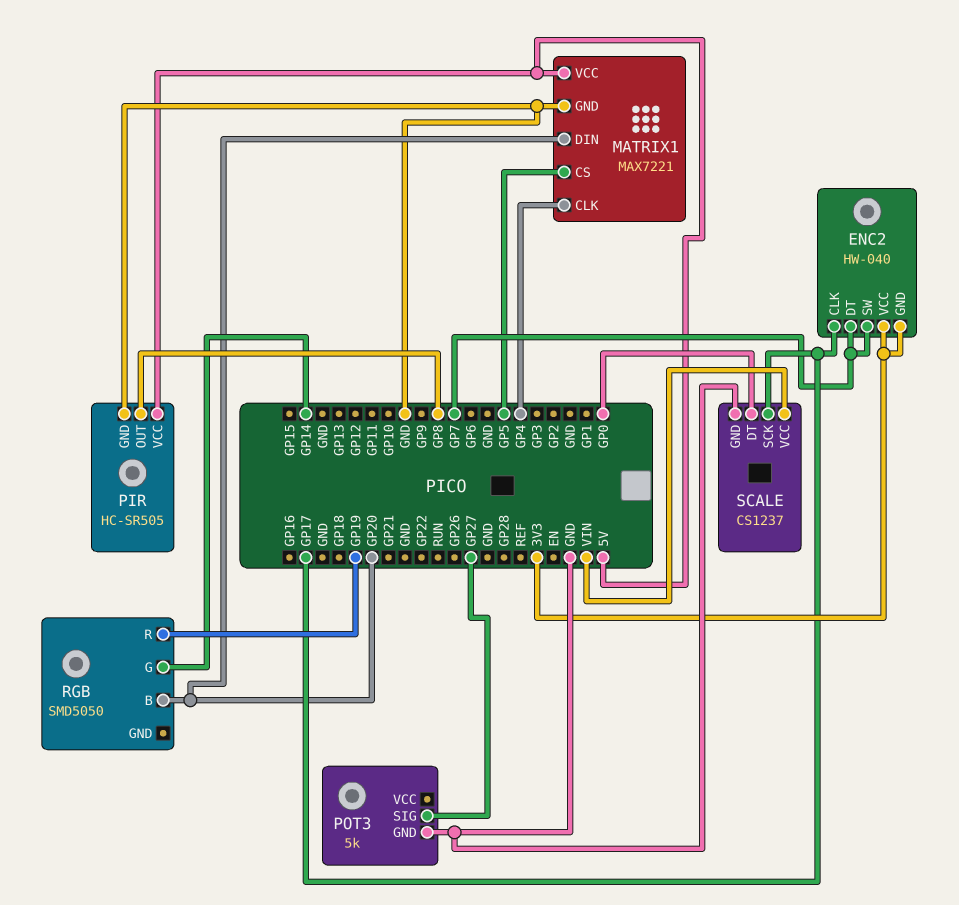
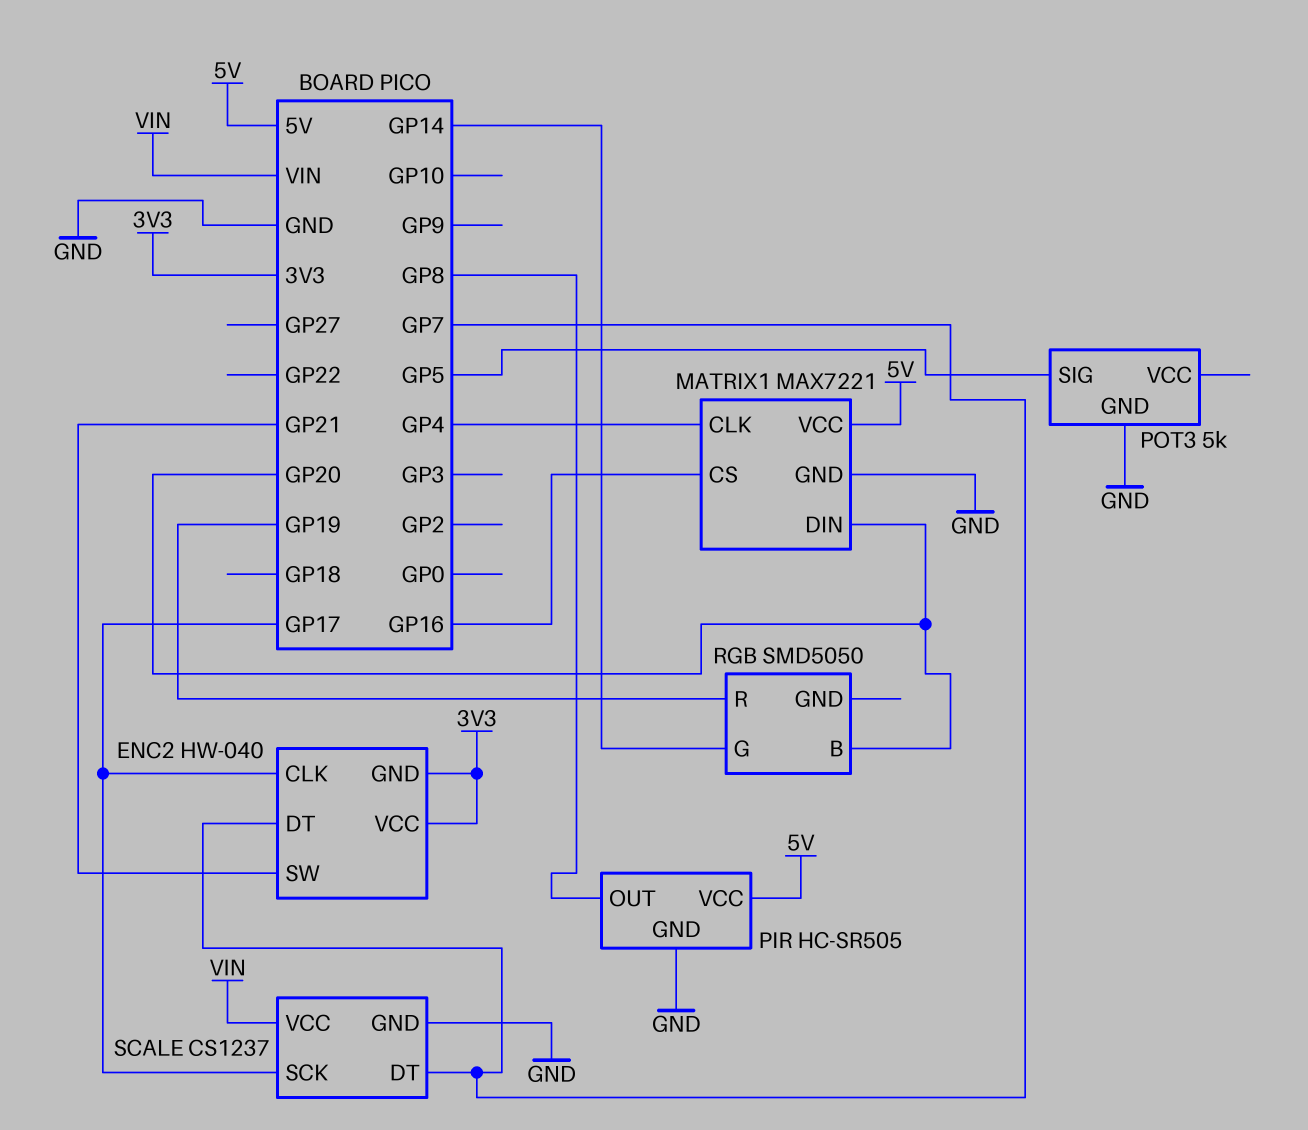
ENC2 pin SW: GP7 -> GP21
MATRIX1 pin CS: GP5 -> GP16
POT3 pin SIG: GP27 -> GP5
SCALE pin DT: GP0 -> GP7

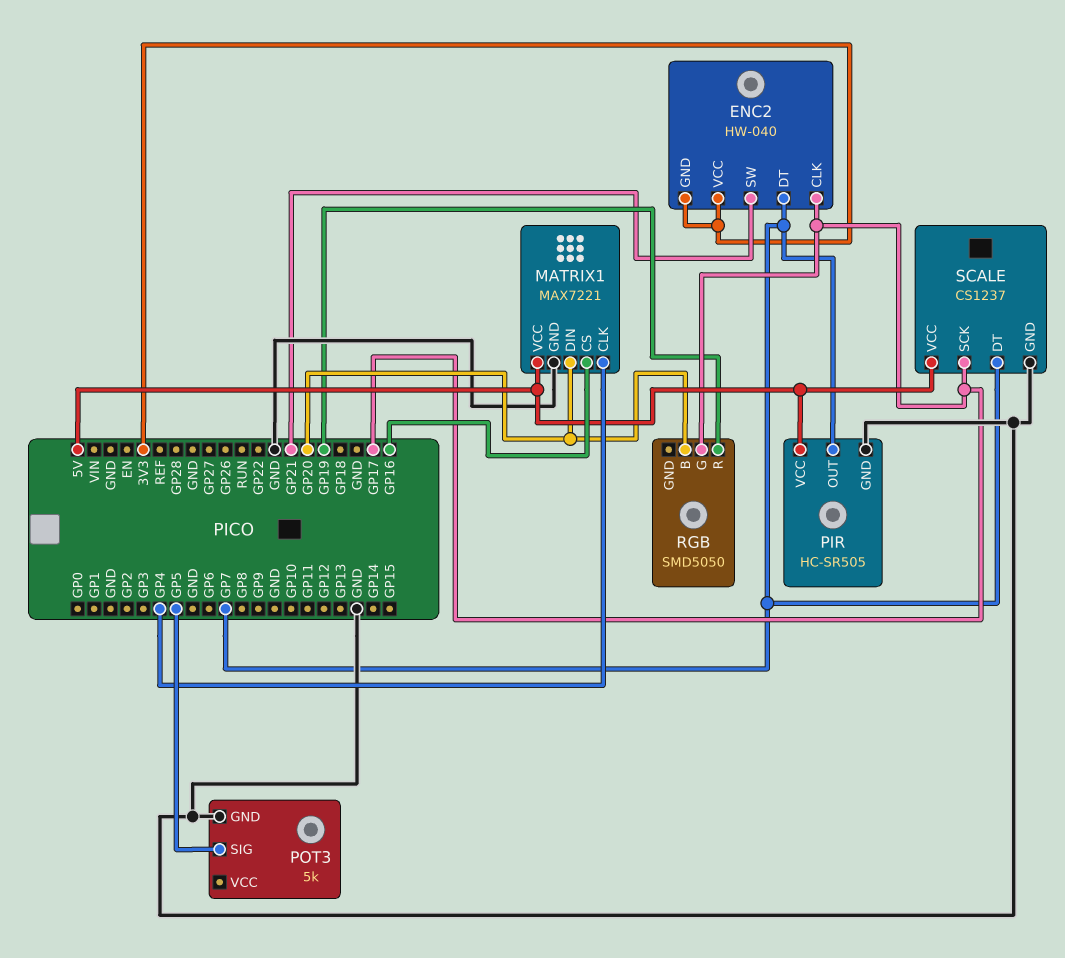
PIR pin OUT: GP8 -> GP7
RGB pin G: GP14 -> GP17
SCALE pin VCC: VIN -> 5V

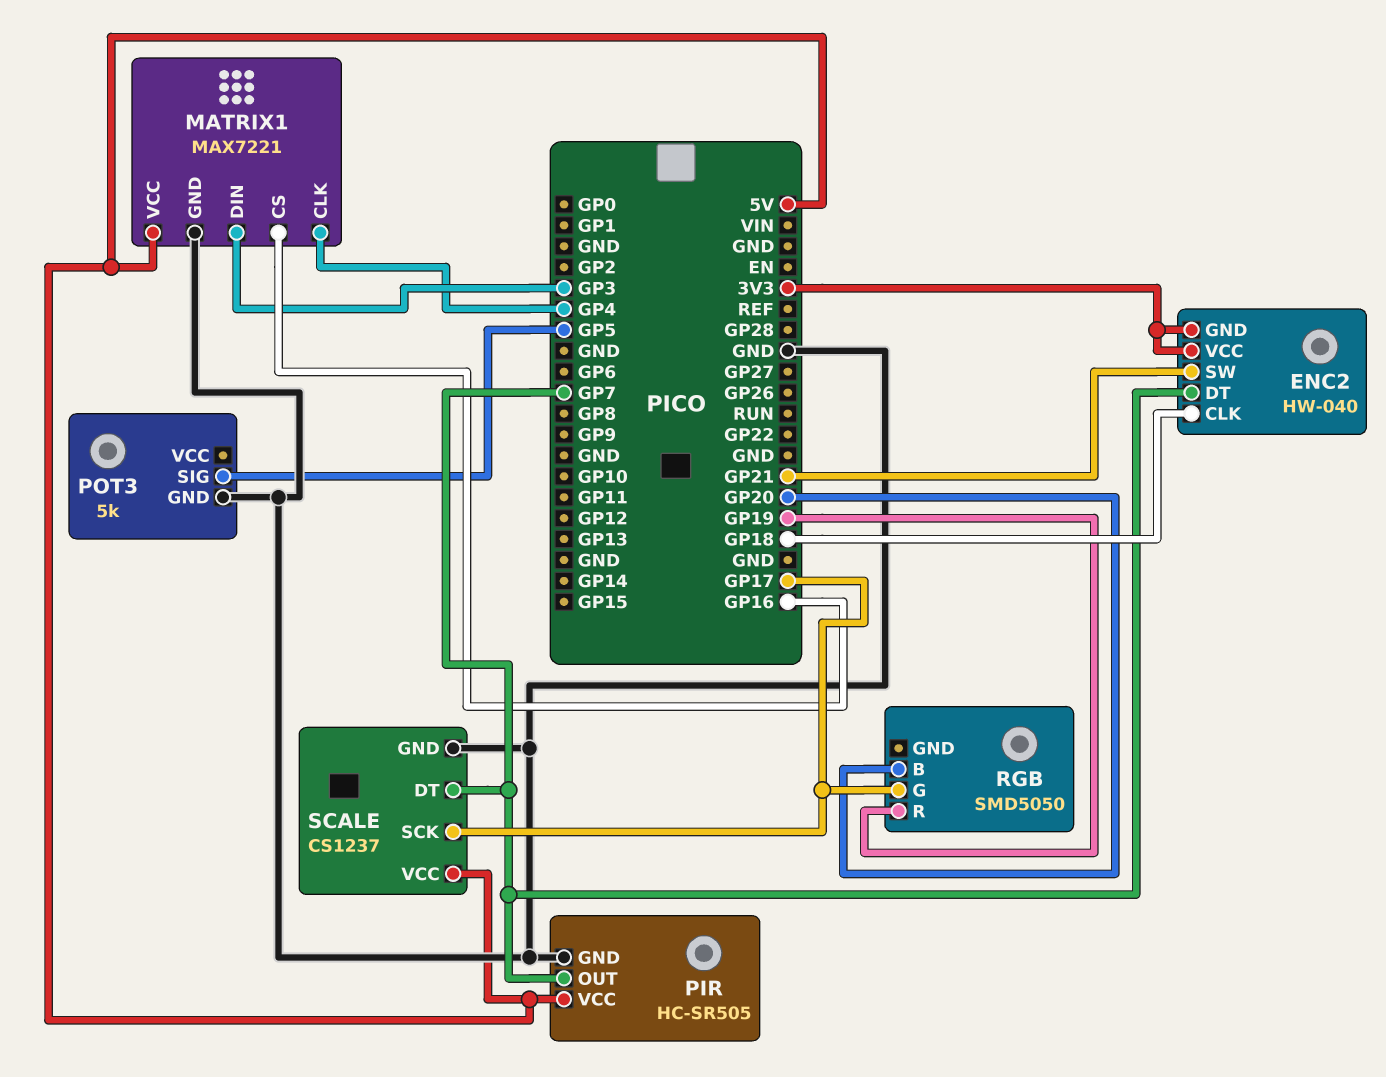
ENC2 pin CLK: GP17 -> GP18
MATRIX1 pin DIN: GP20 -> GP3

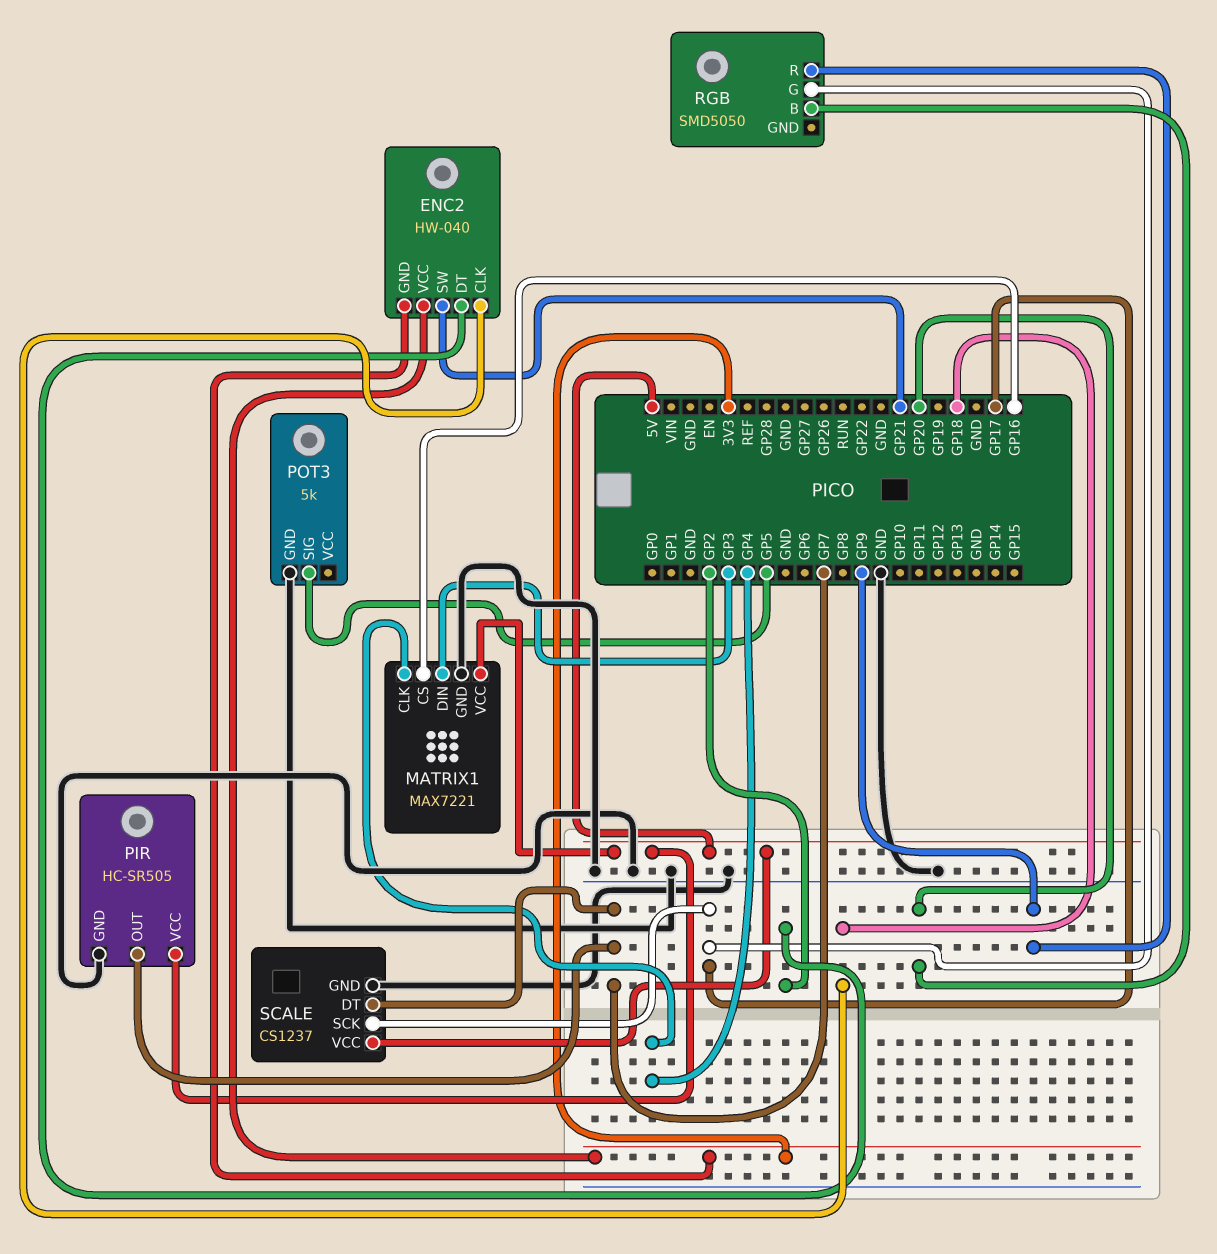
ENC2 pin DT: GP7 -> GP2
RGB pin R: GP19 -> GP9

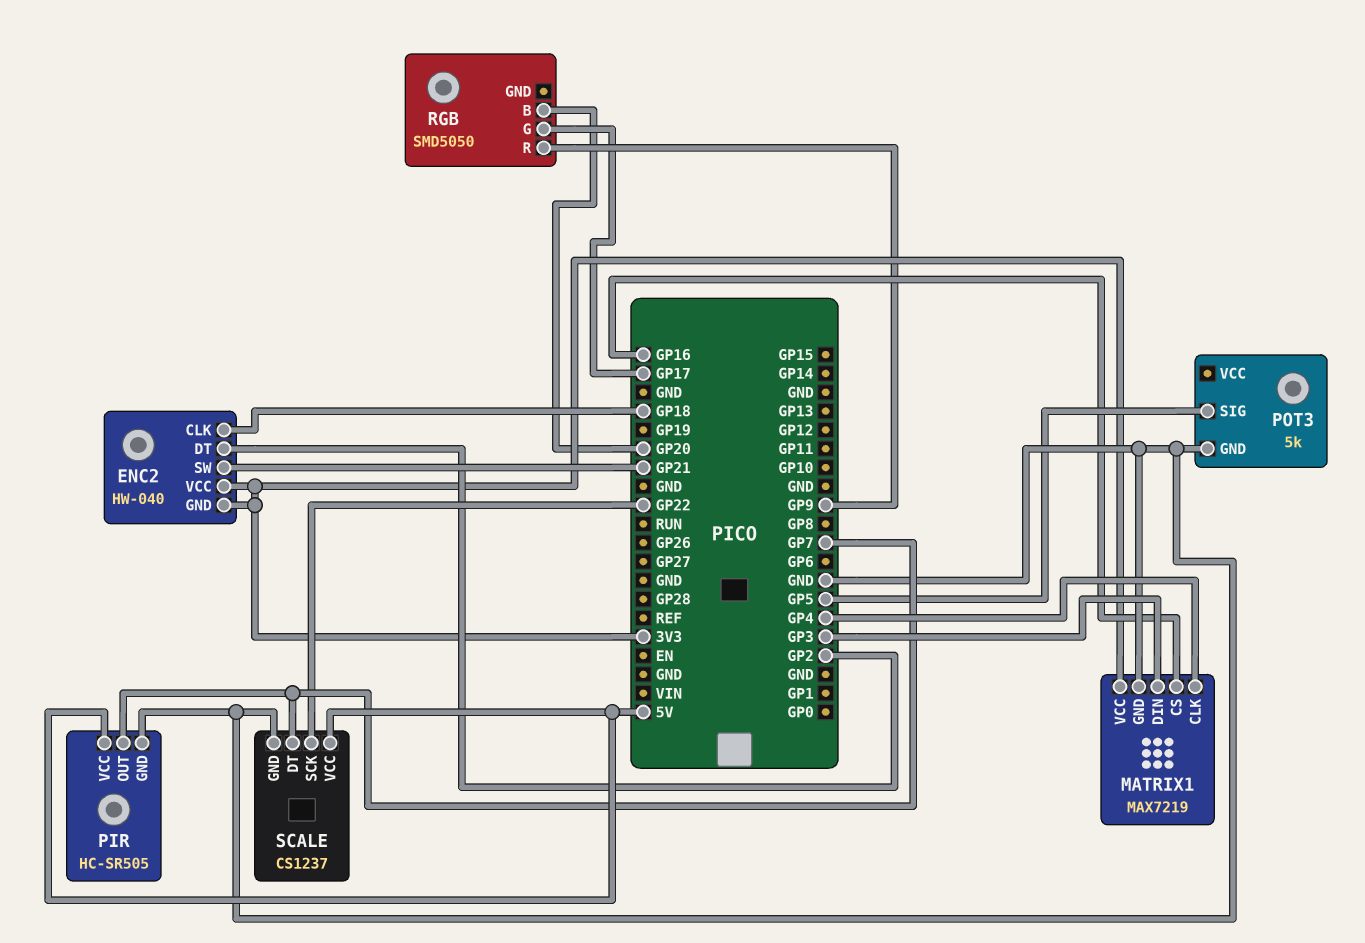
MATRIX1: MAX7221 -> MAX7219
MATRIX1 pin VCC: 5V -> 3V3
SCALE pin SCK: GP17 -> GP22

